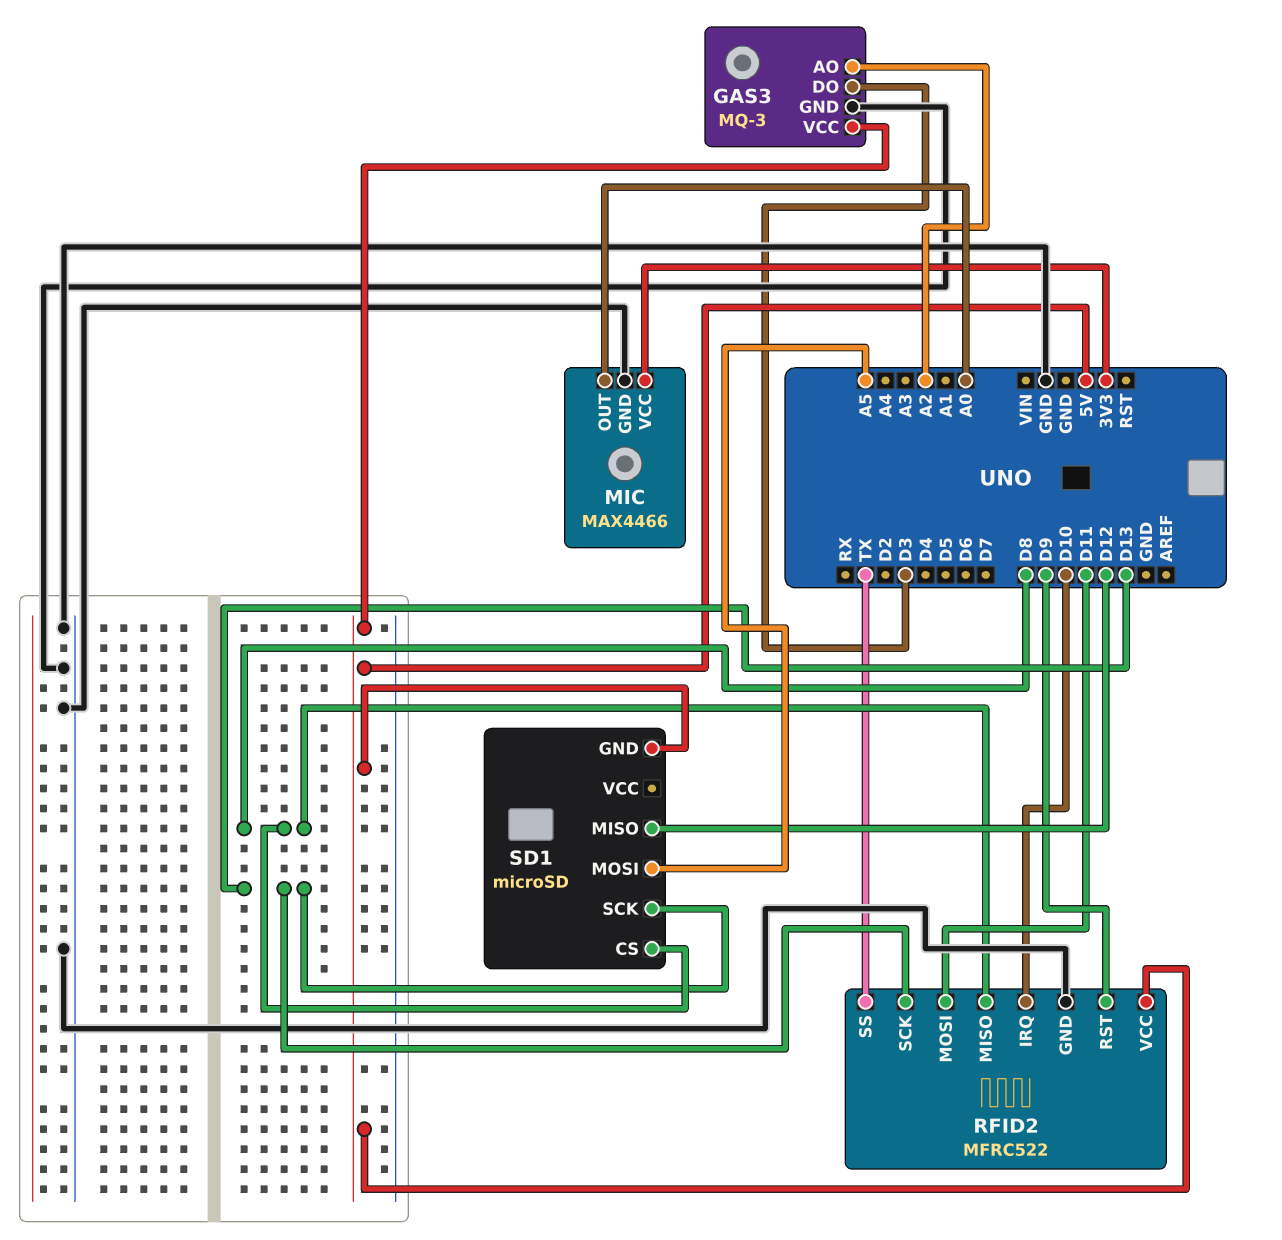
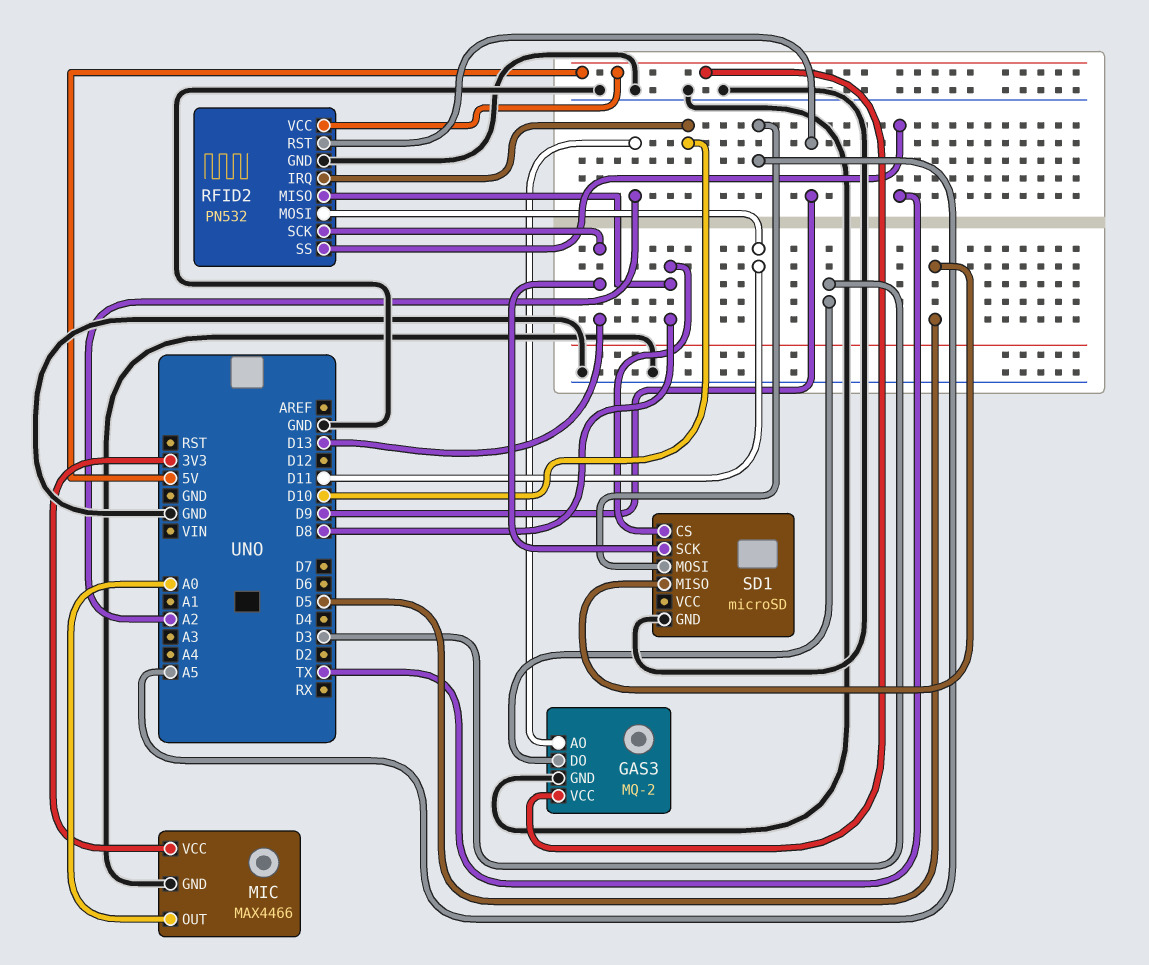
GAS3: MQ-3 -> MQ-2
RFID2: MFRC522 -> PN532
SD1 pin GND: 5V -> GND
SD1 pin MISO: D12 -> D5

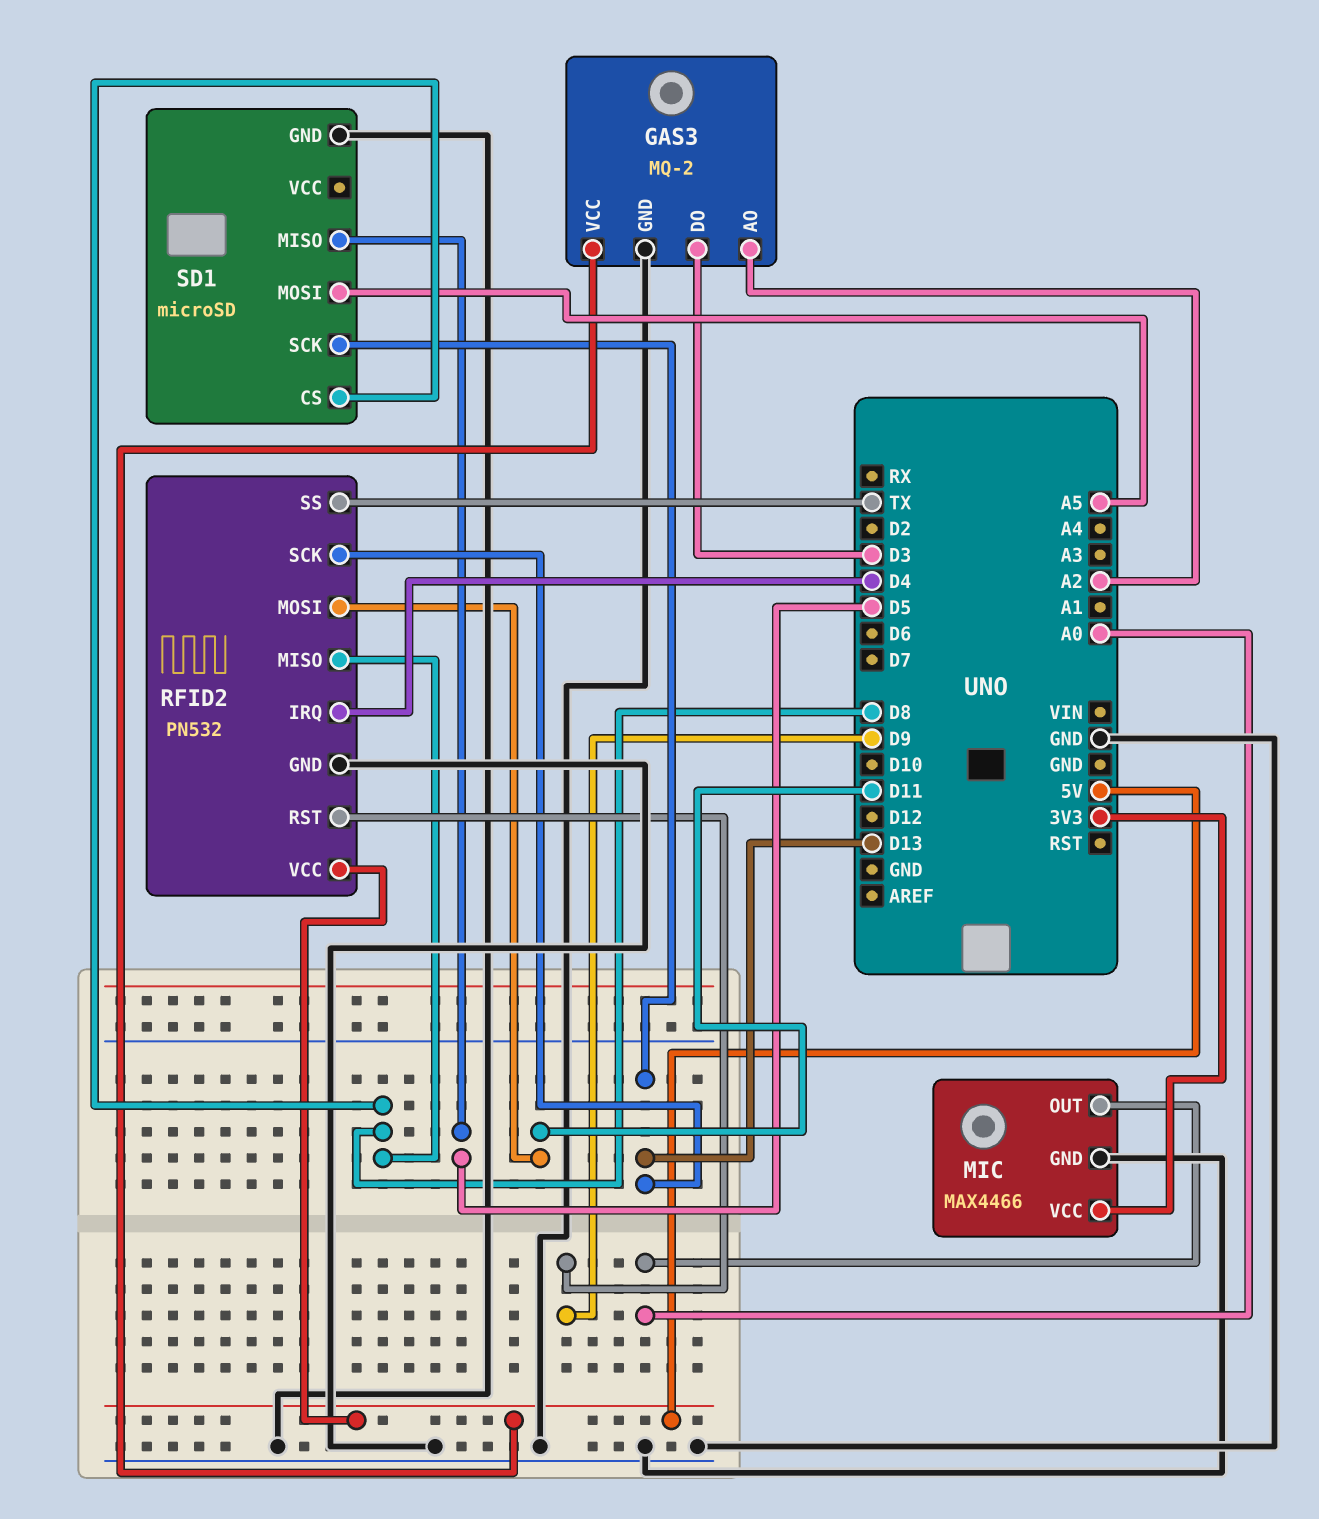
RFID2 pin IRQ: D10 -> D4

